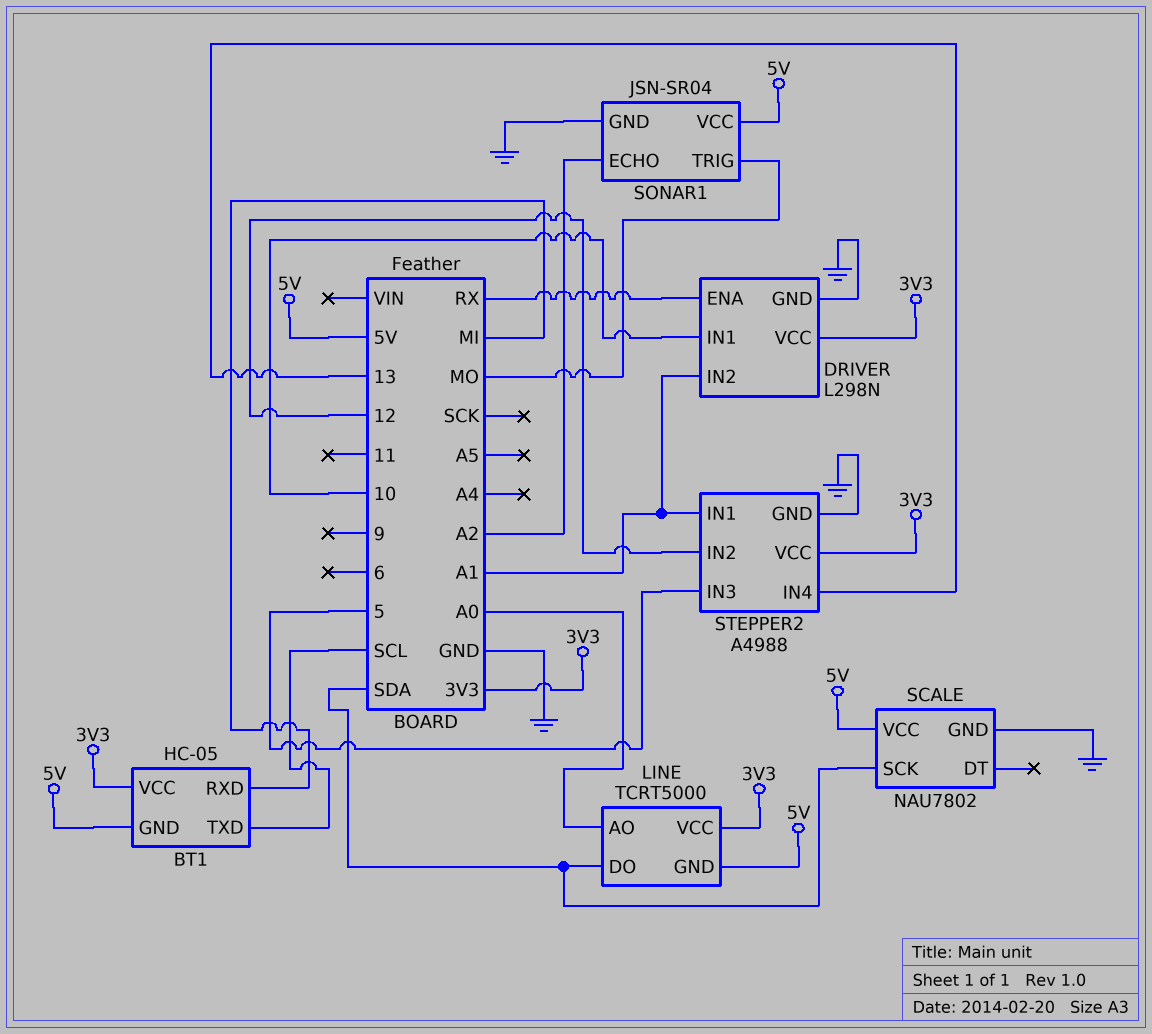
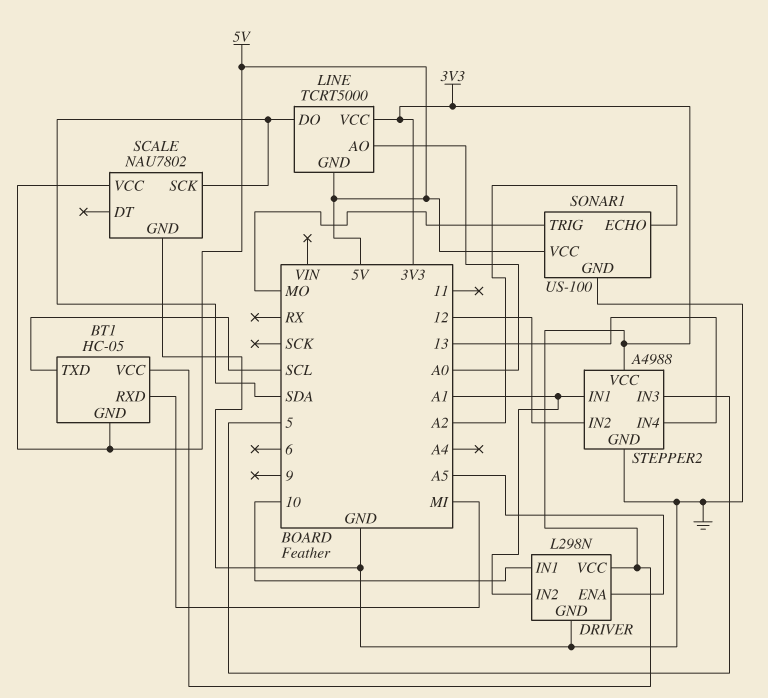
DRIVER pin ENA: RX -> A5
SONAR1: JSN-SR04 -> US-100

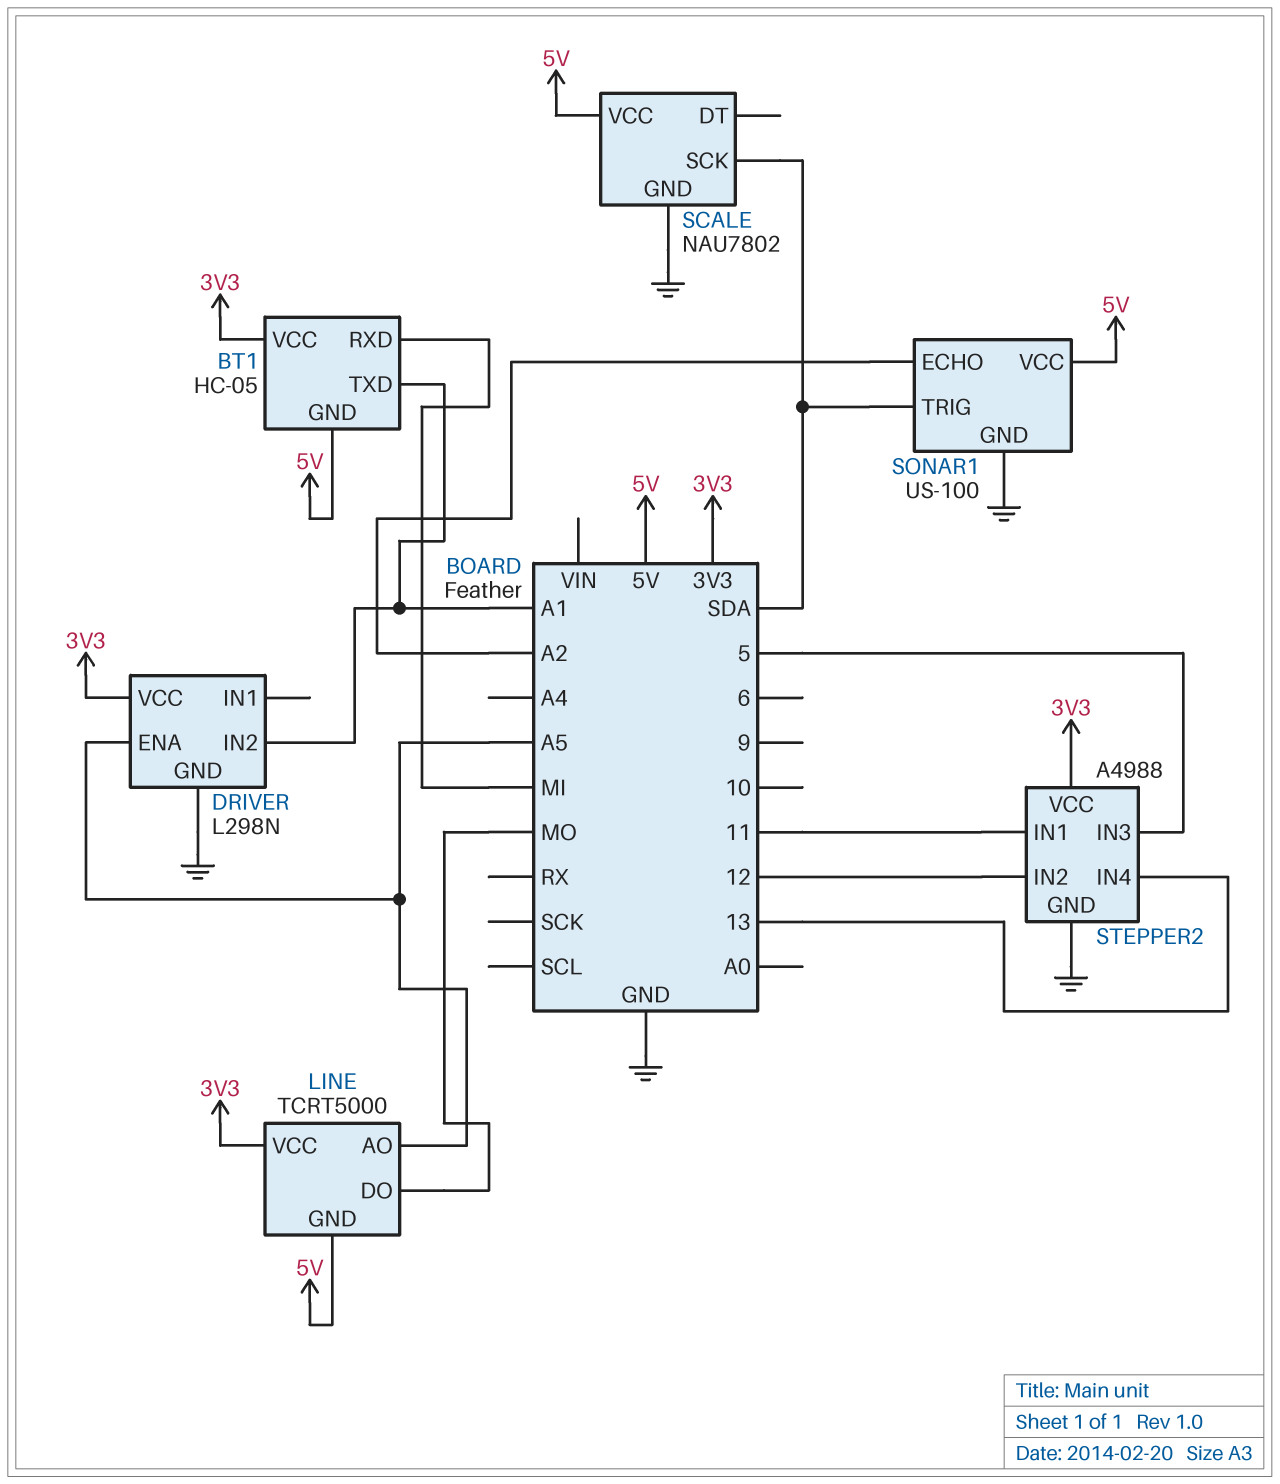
BT1 pin TXD: SCL -> A1
DRIVER pin IN1: 10 -> none
LINE pin AO: A0 -> A5
LINE pin DO: SDA -> MO
SONAR1 pin TRIG: MO -> SDA
STEPPER2 pin IN1: A1 -> 11

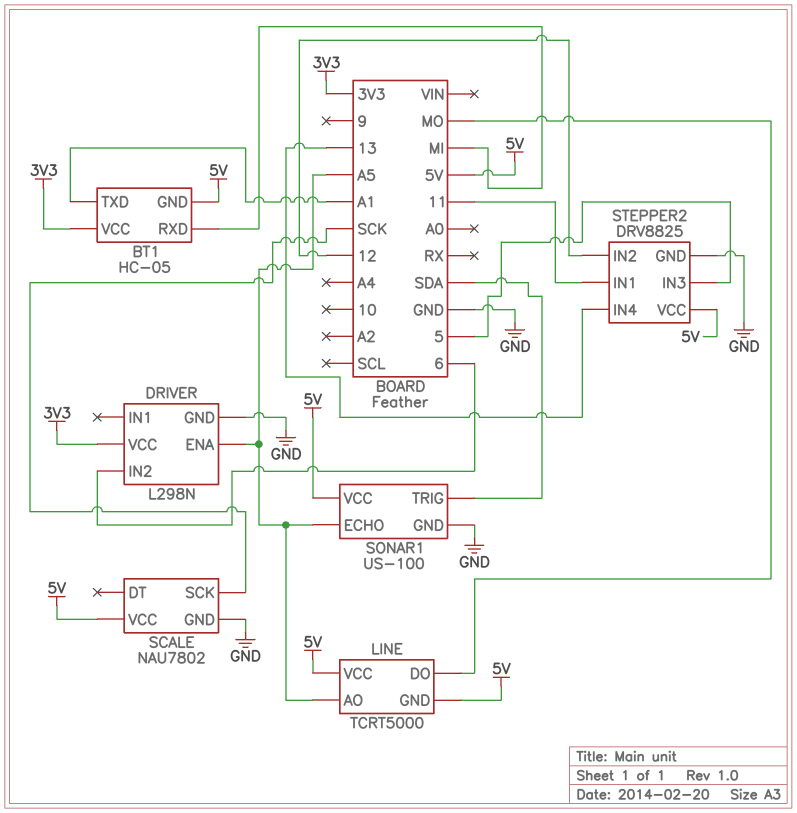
DRIVER pin IN2: A1 -> 6
LINE pin VCC: 3V3 -> 5V
SCALE pin SCK: SDA -> SCK
SONAR1 pin ECHO: A2 -> A5
STEPPER2: A4988 -> DRV8825
STEPPER2 pin VCC: 3V3 -> 5V

